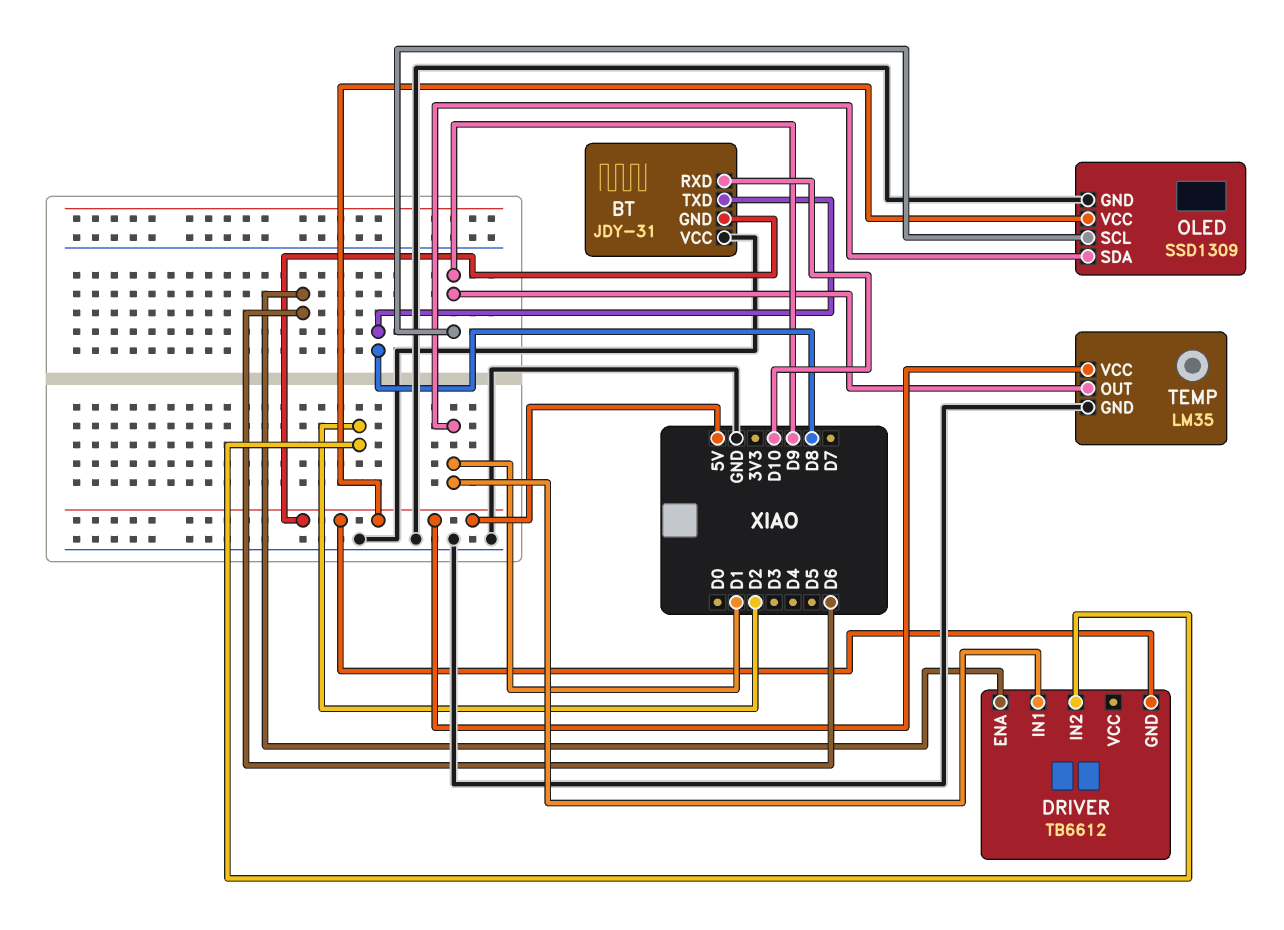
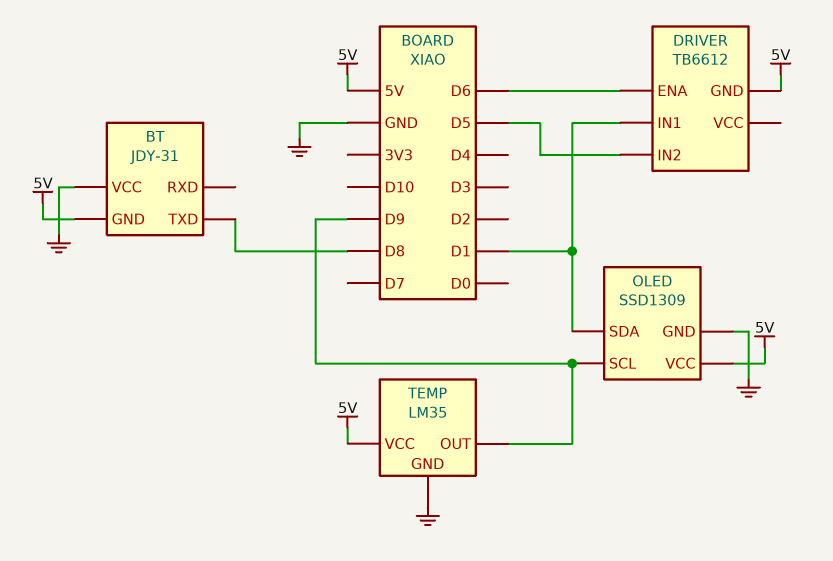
BT pin RXD: D10 -> none
DRIVER pin IN2: D2 -> D5

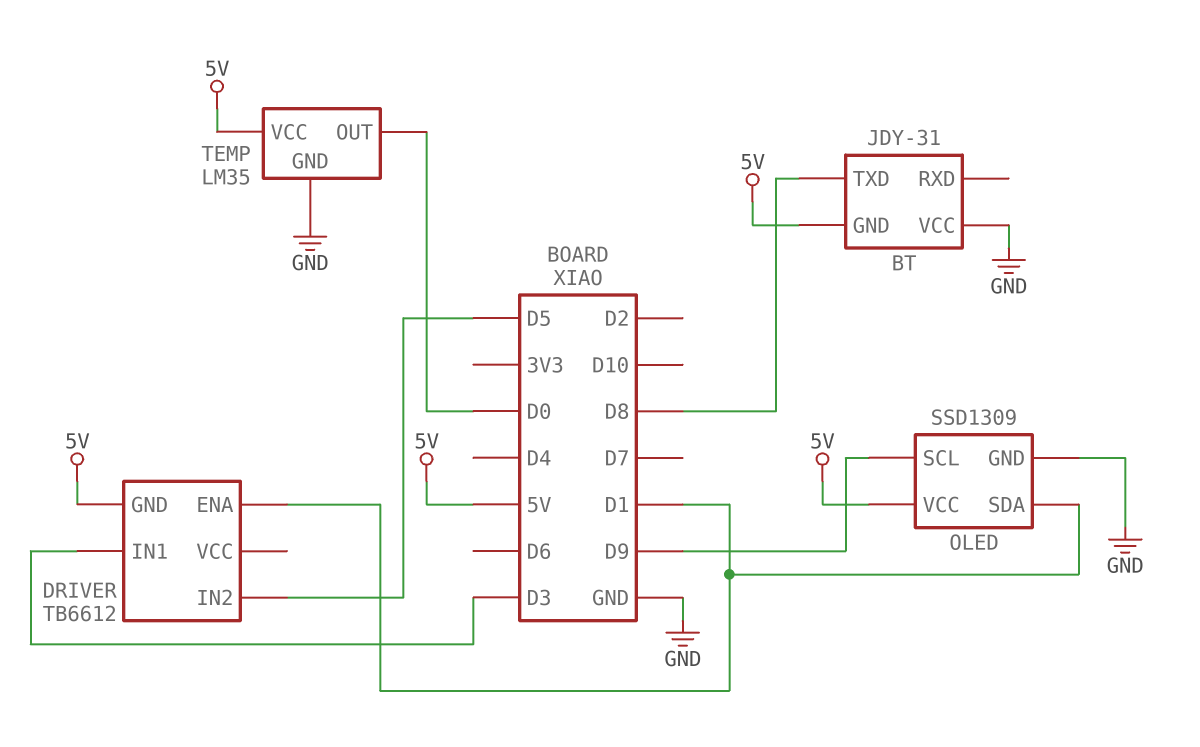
DRIVER pin ENA: D6 -> D1
DRIVER pin IN1: D1 -> D3
TEMP pin OUT: D9 -> D0

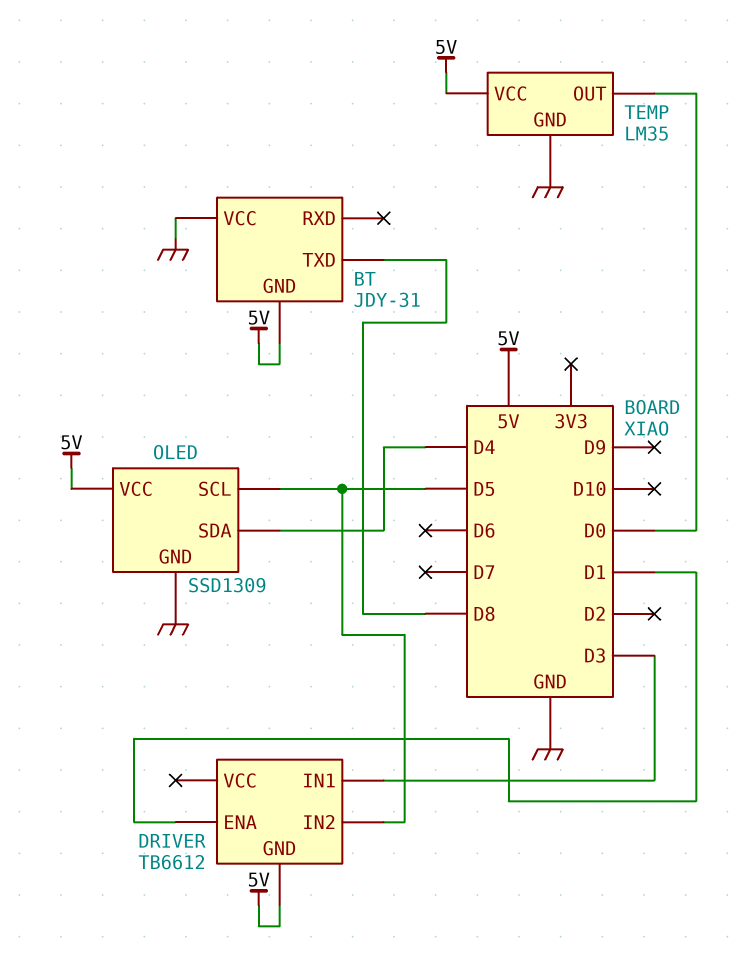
OLED pin SCL: D9 -> D5
OLED pin SDA: D1 -> D4

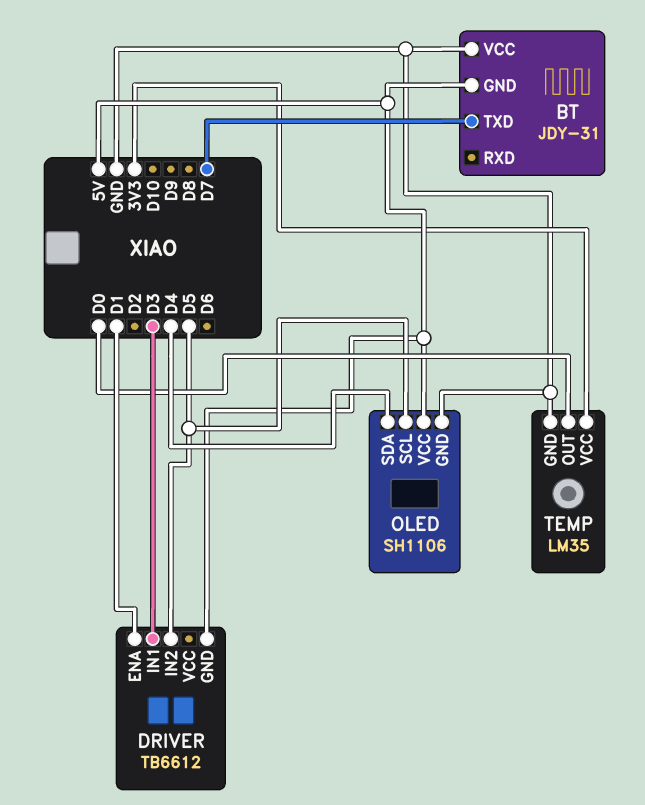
BT pin TXD: D8 -> D7
OLED: SSD1309 -> SH1106
TEMP pin VCC: 5V -> 3V3

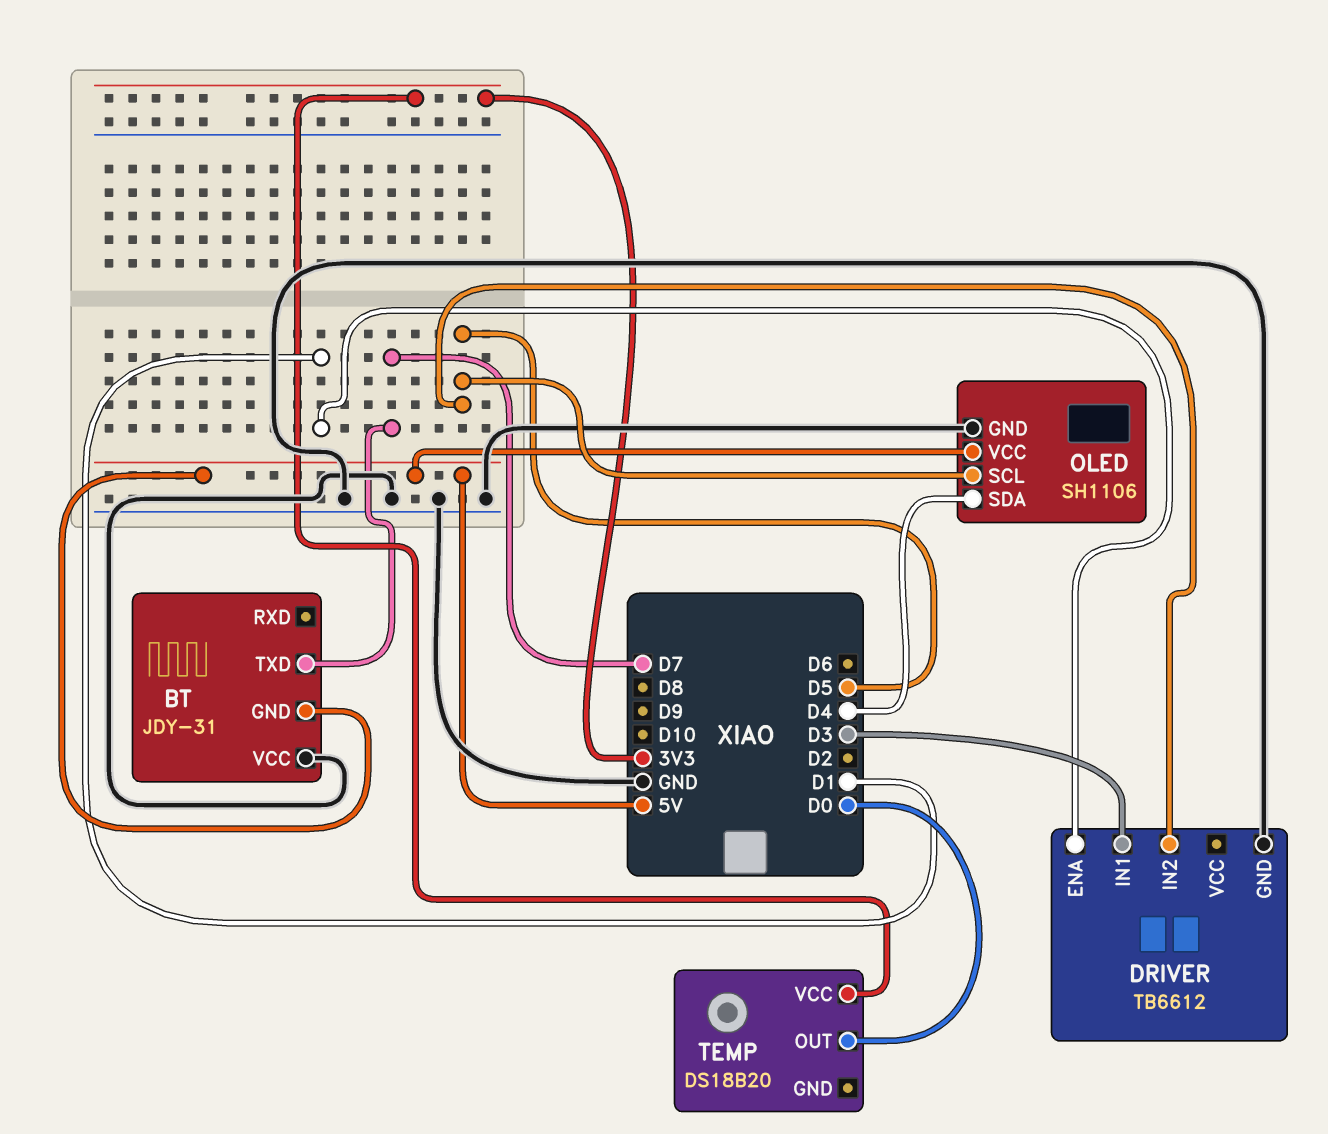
DRIVER pin GND: 5V -> GND
TEMP: LM35 -> DS18B20
TEMP pin GND: GND -> none

